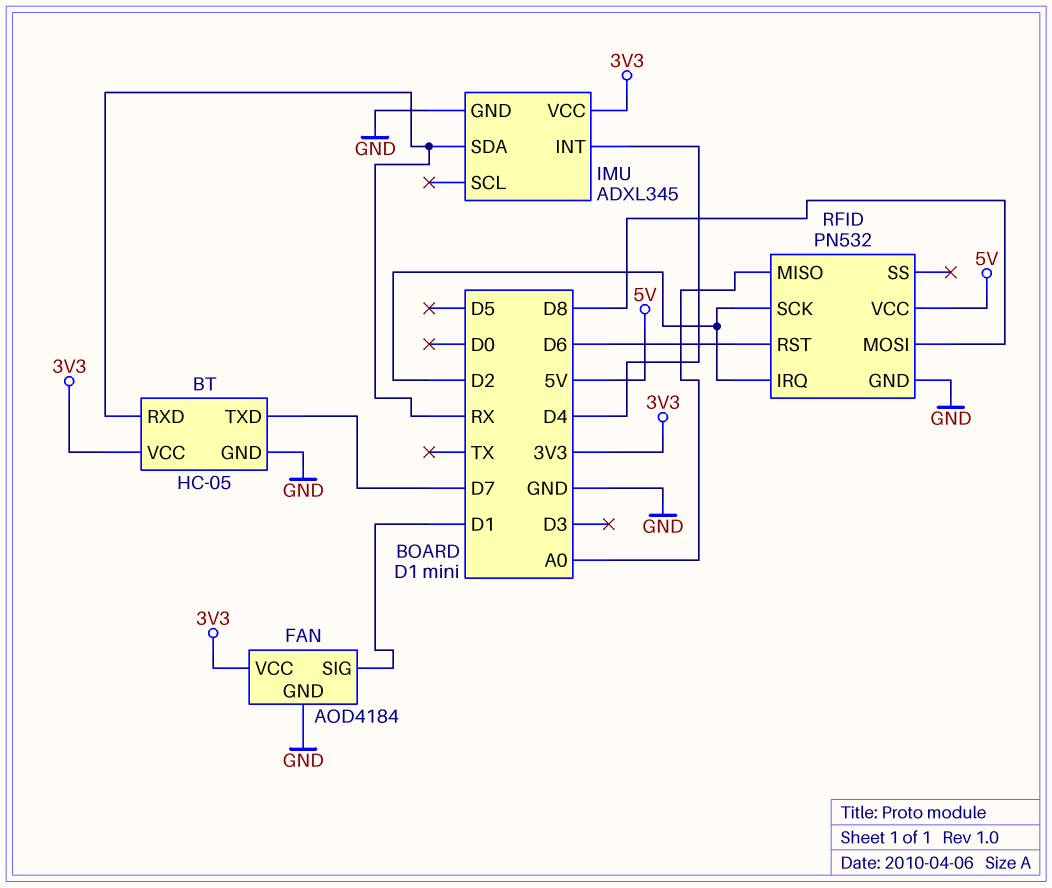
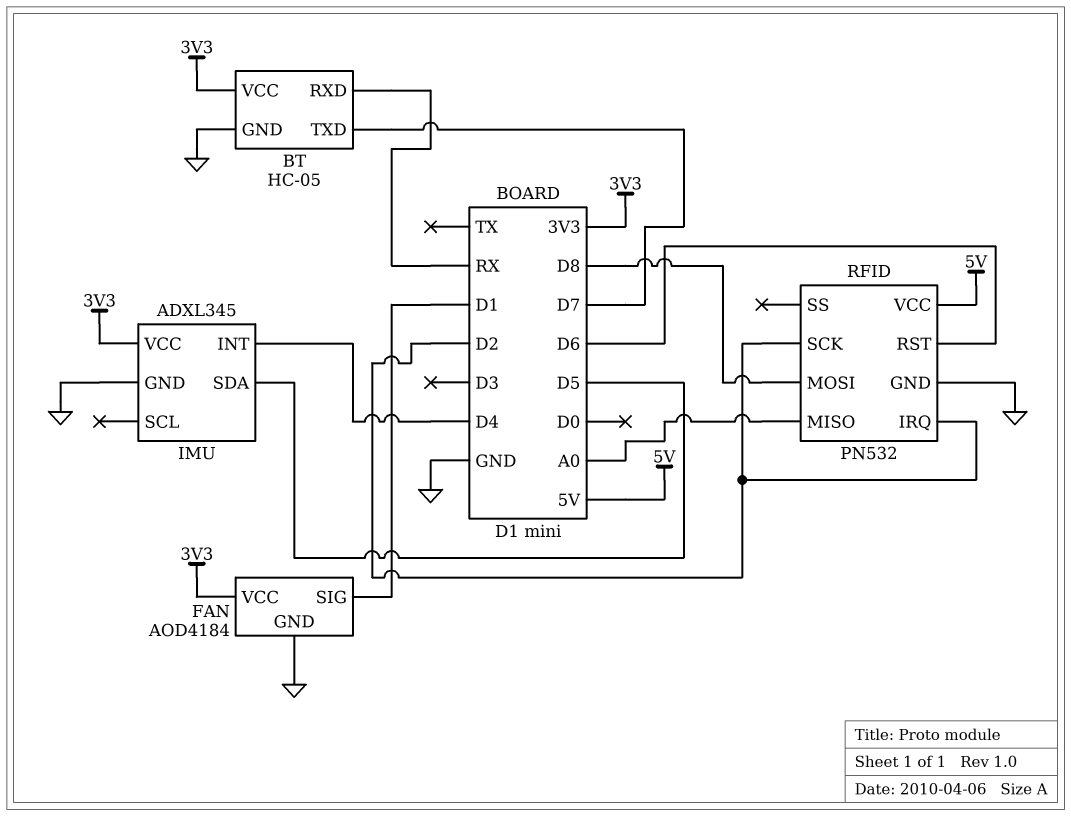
IMU pin SDA: RX -> D5

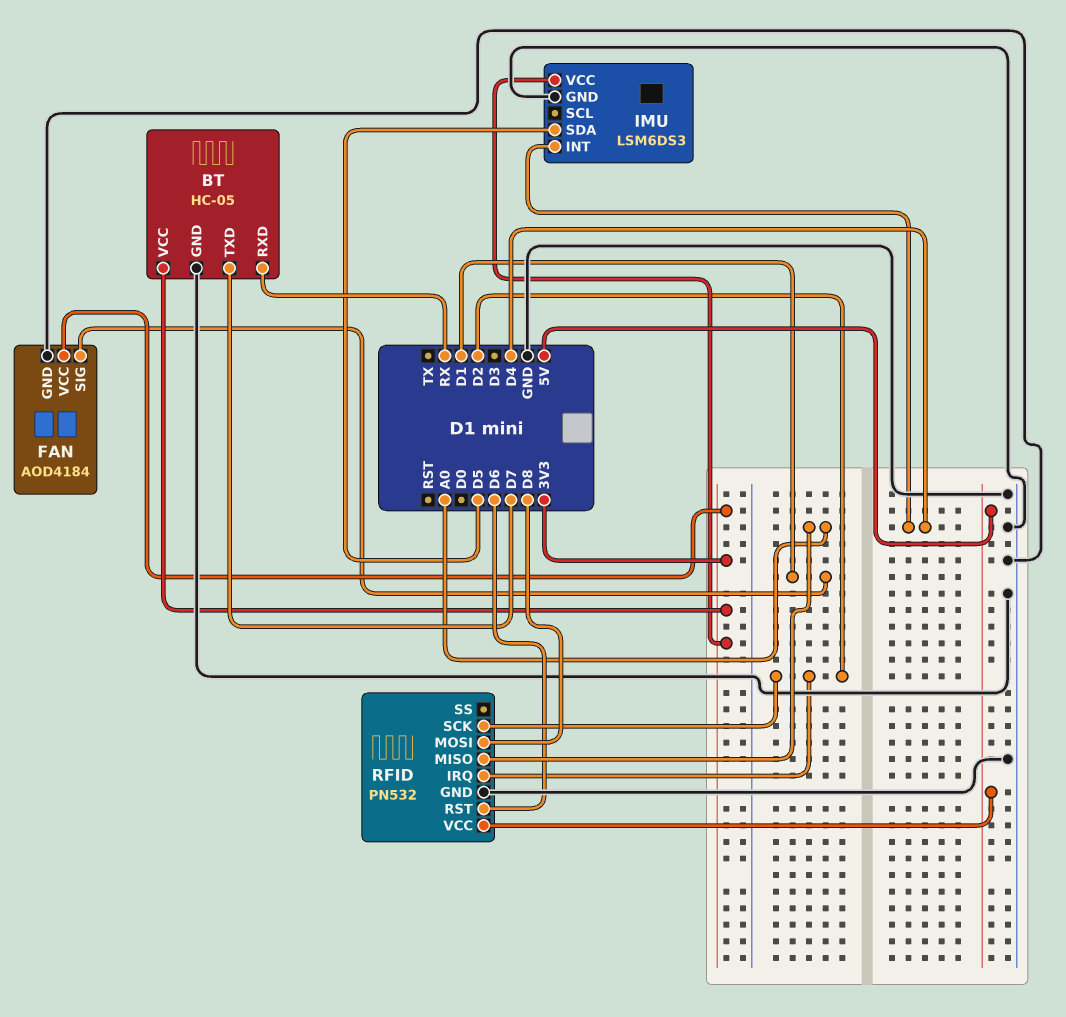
IMU: ADXL345 -> LSM6DS3

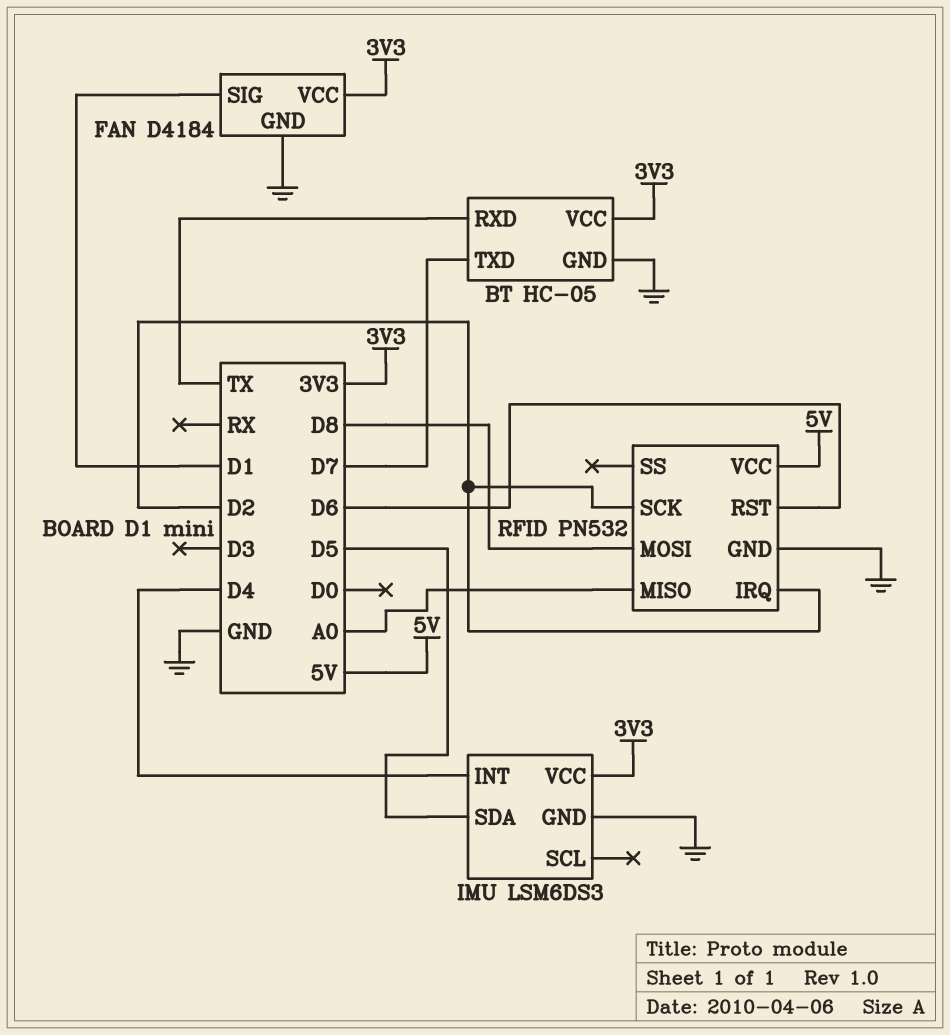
BT pin RXD: RX -> TX
FAN: AOD4184 -> D4184

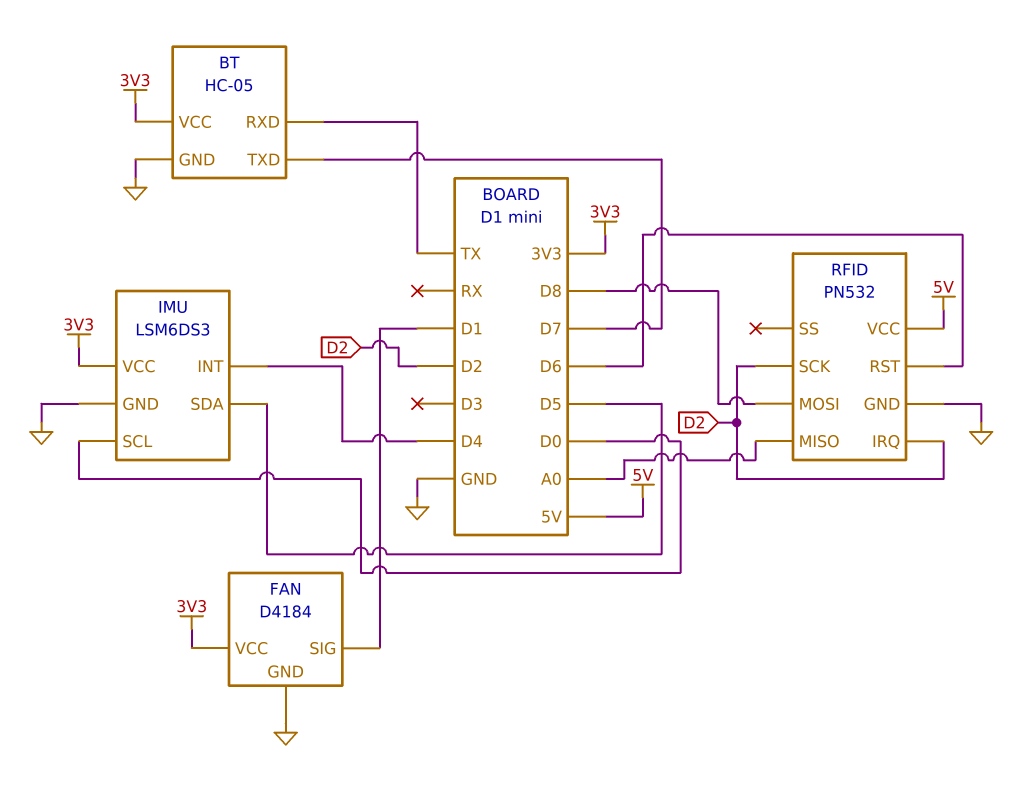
IMU pin SCL: none -> D0

